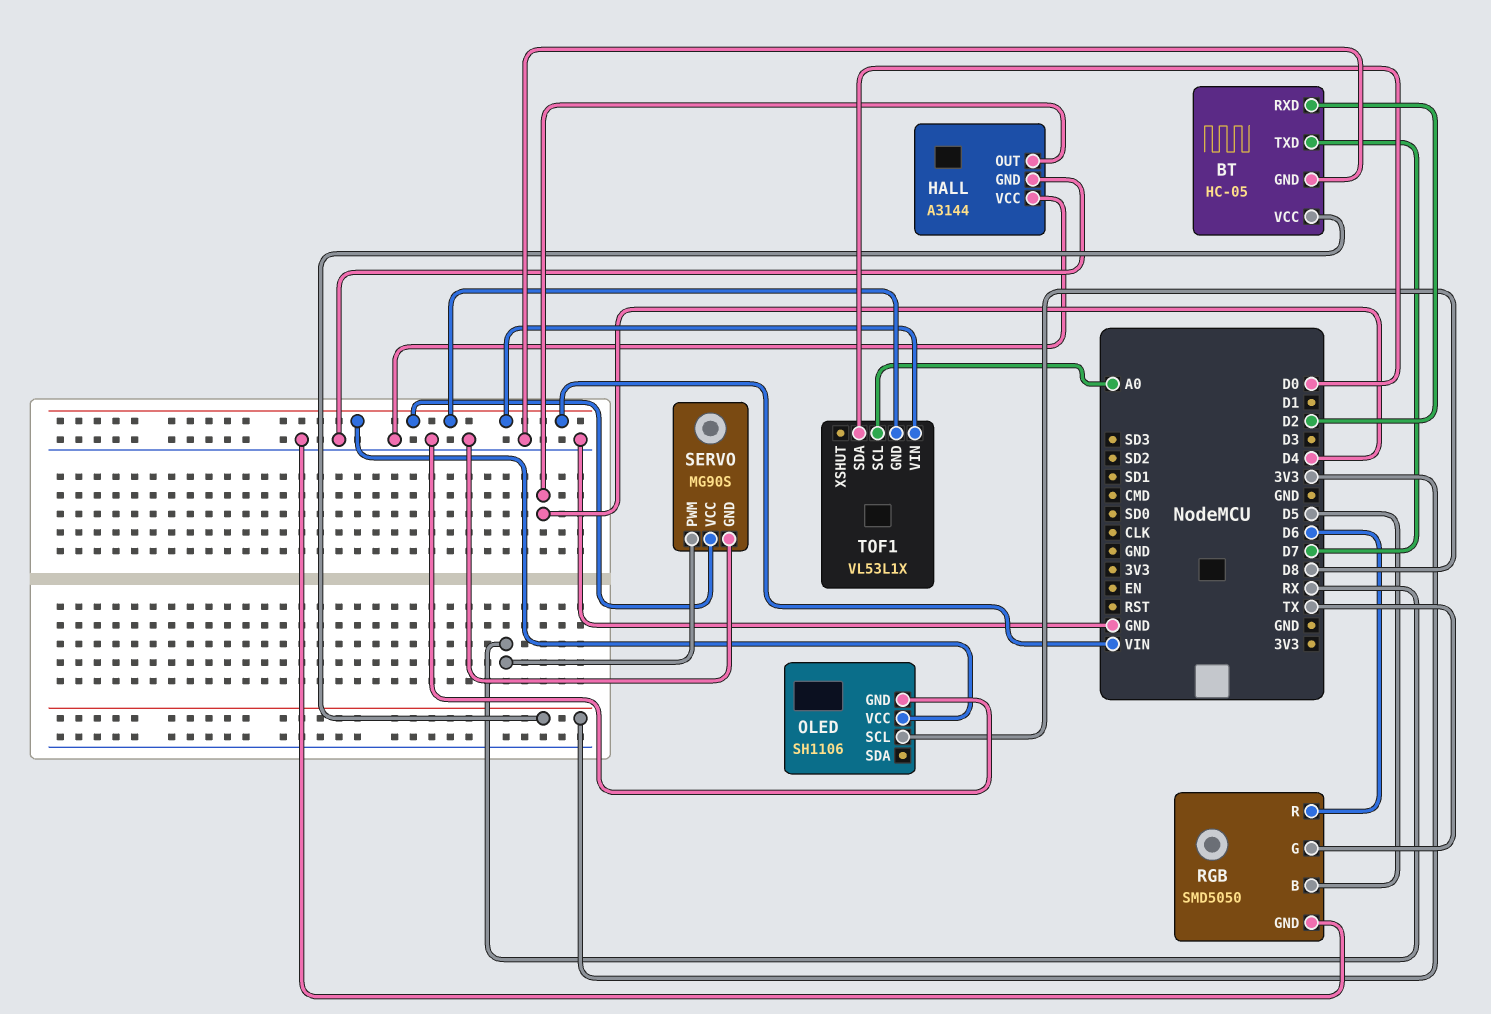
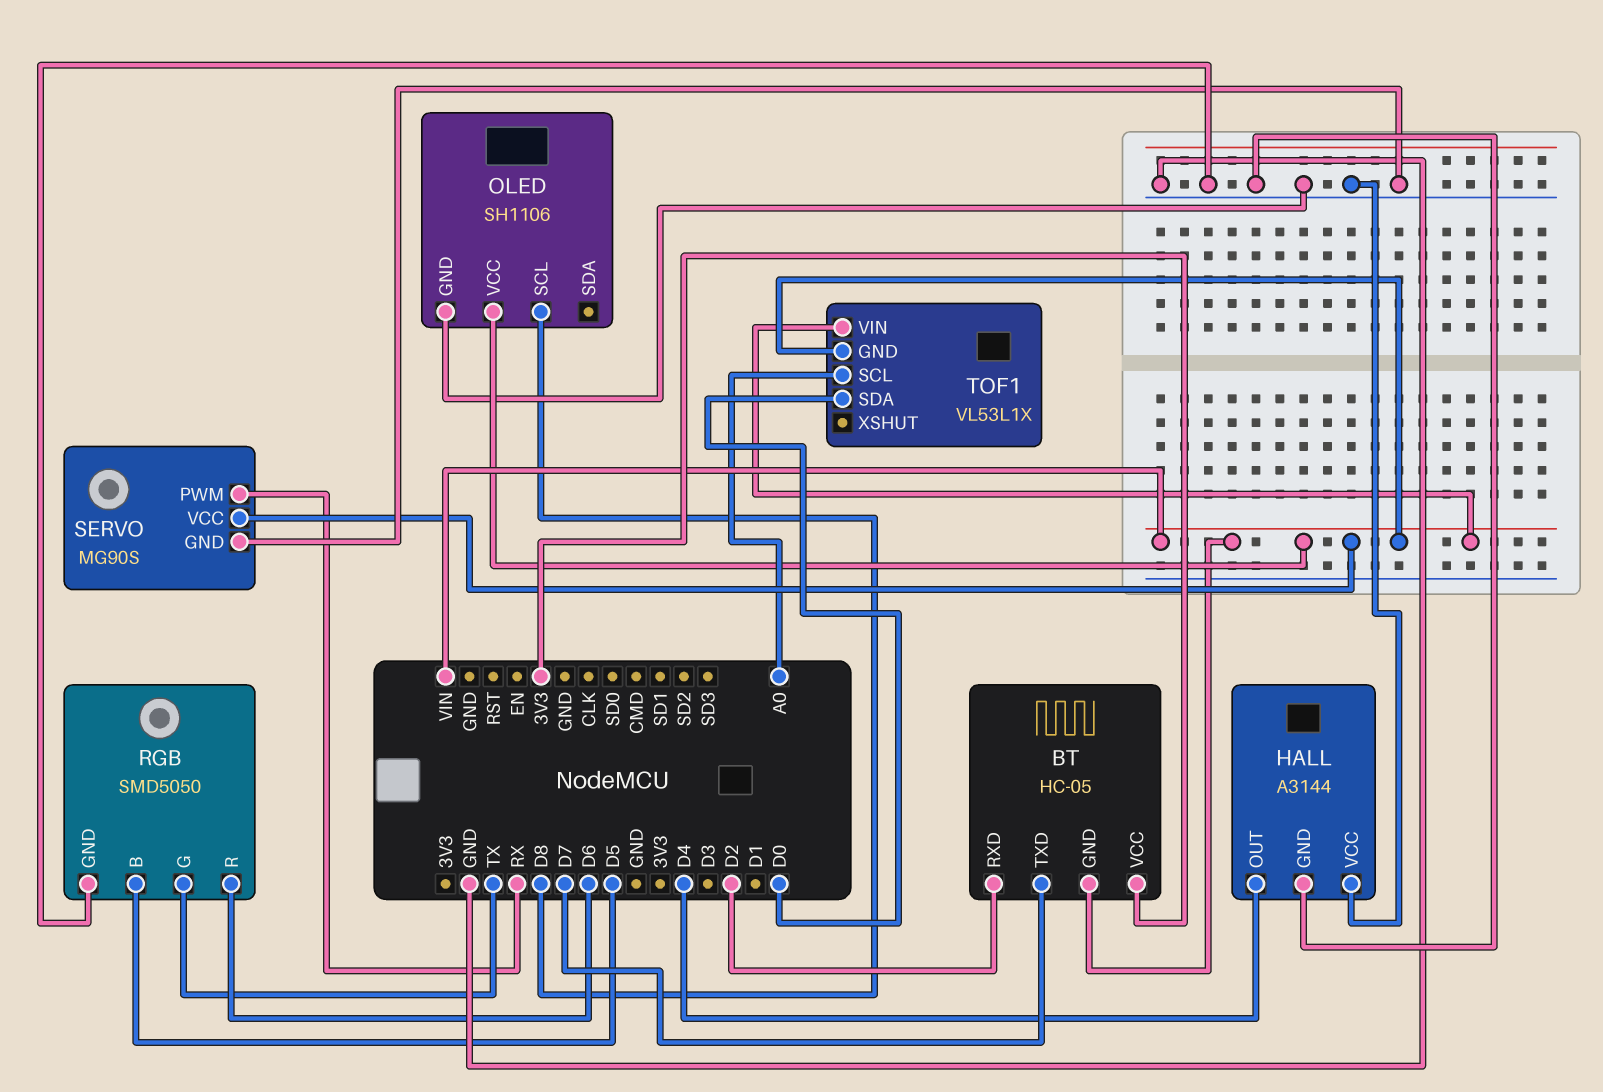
BT pin GND: GND -> VIN

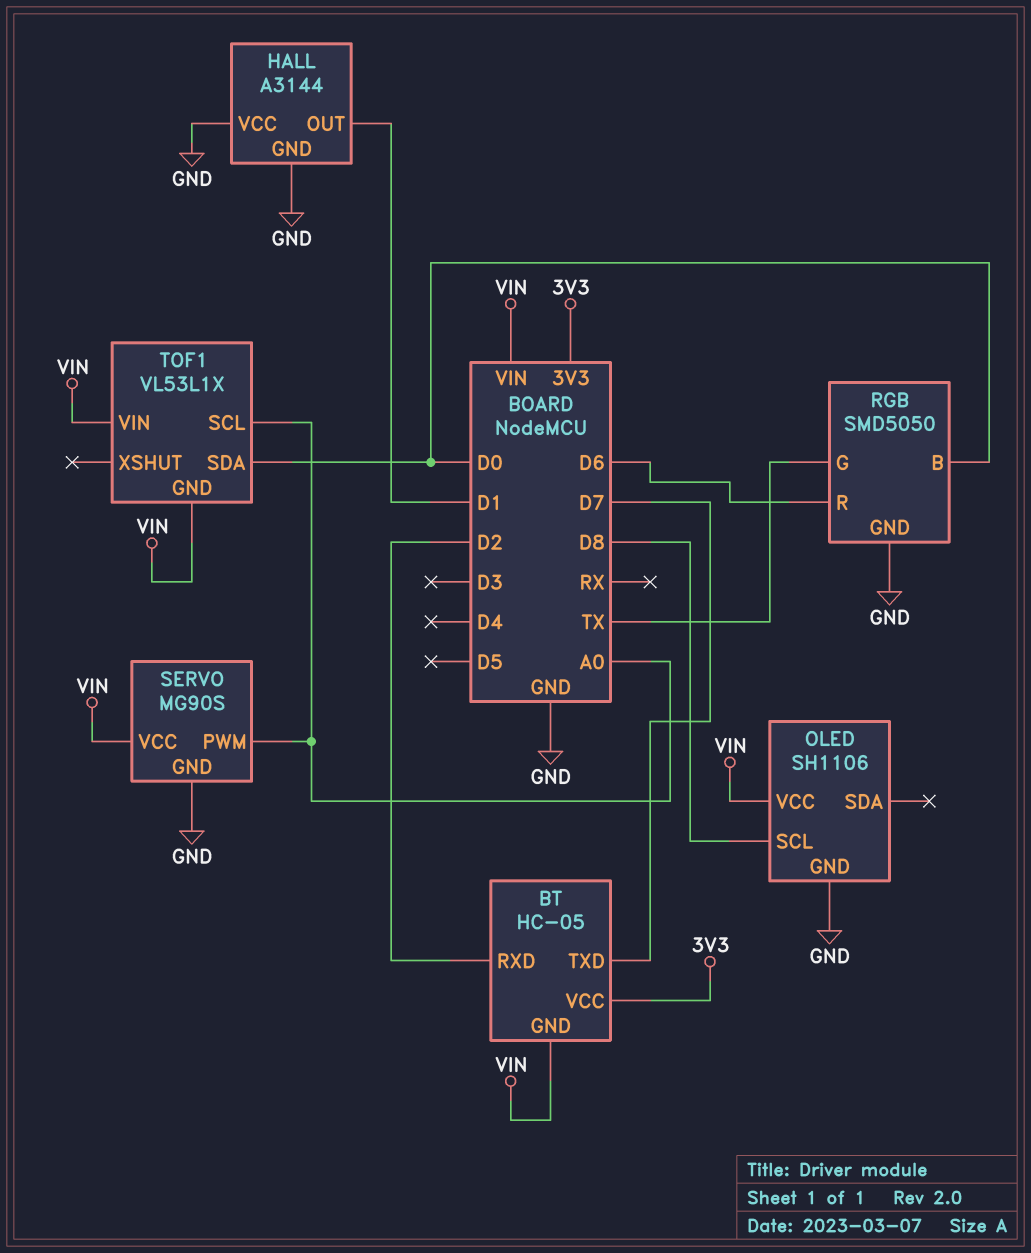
HALL pin OUT: D4 -> D1
RGB pin B: D5 -> D0
SERVO pin PWM: RX -> A0

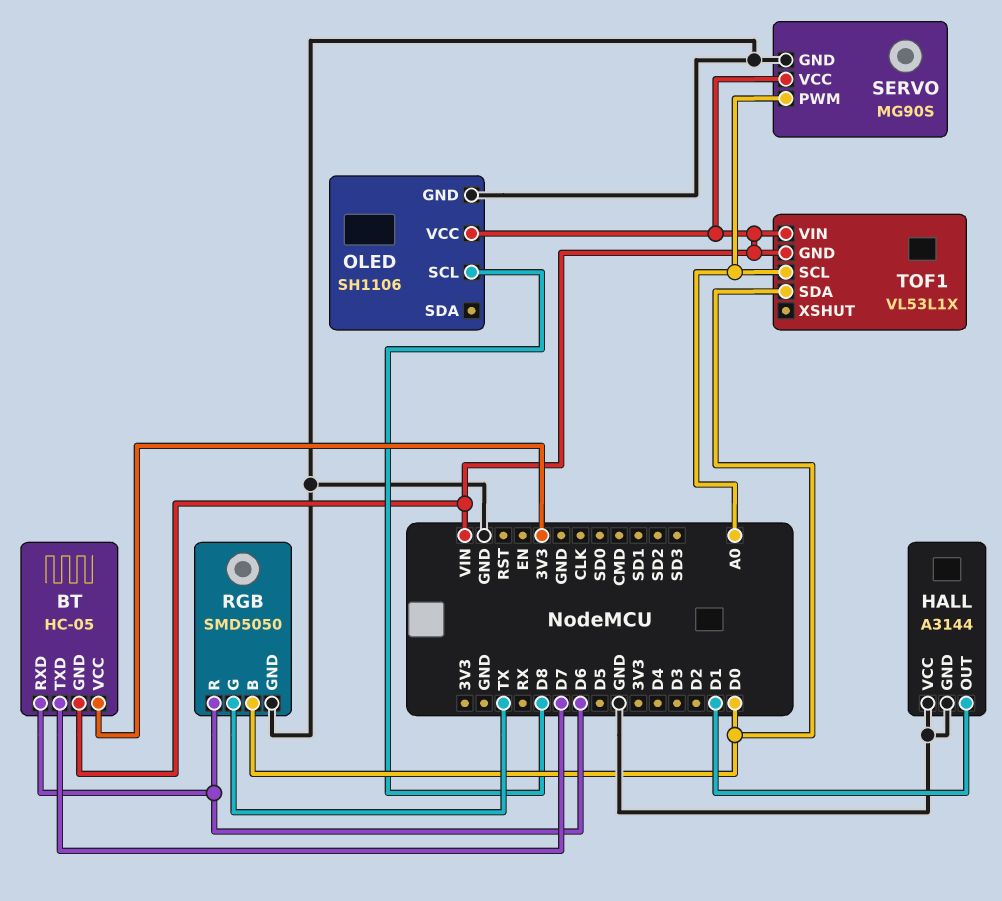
BT pin RXD: D2 -> D6

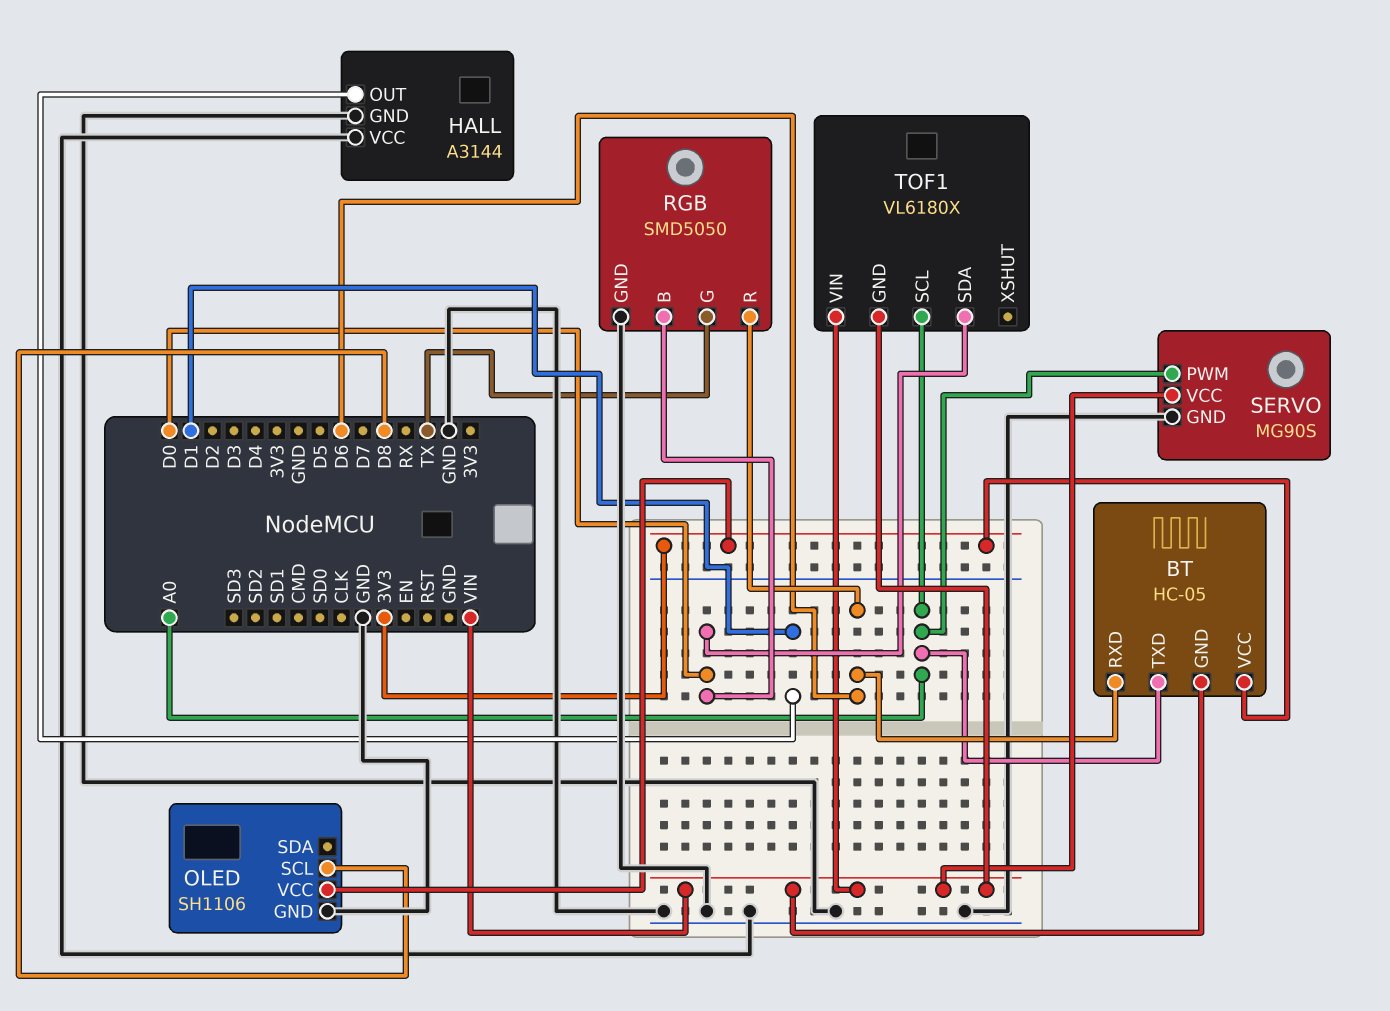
BT pin TXD: D7 -> A0
OLED pin VCC: VIN -> 3V3
TOF1: VL53L1X -> VL6180X

